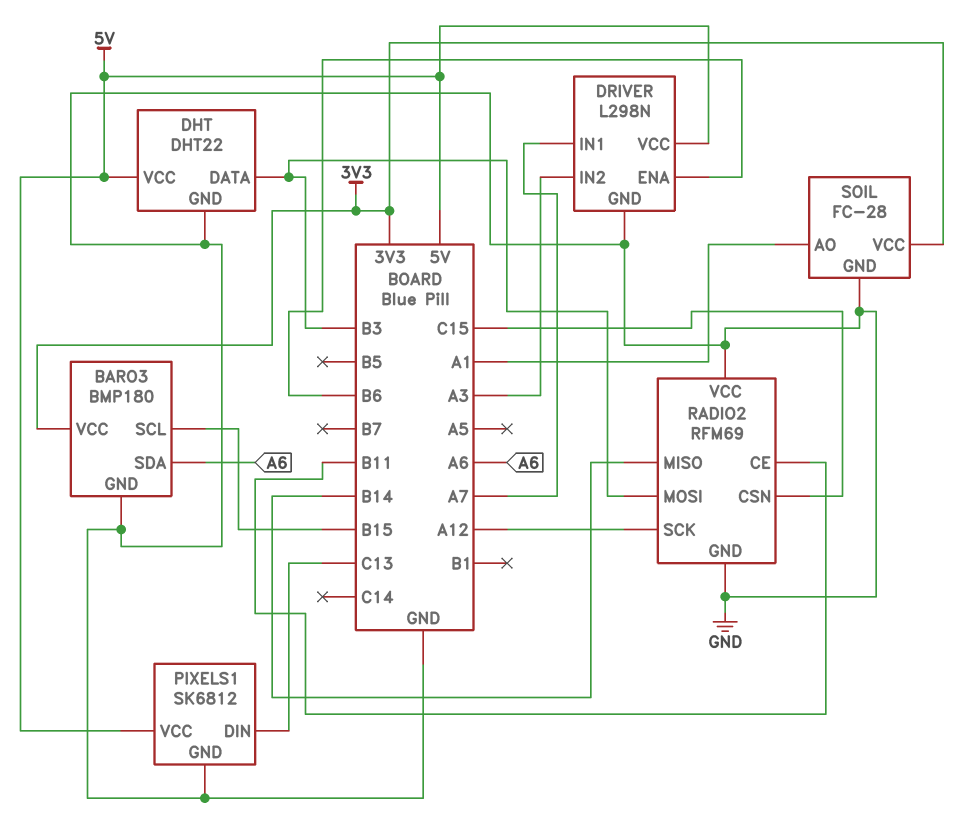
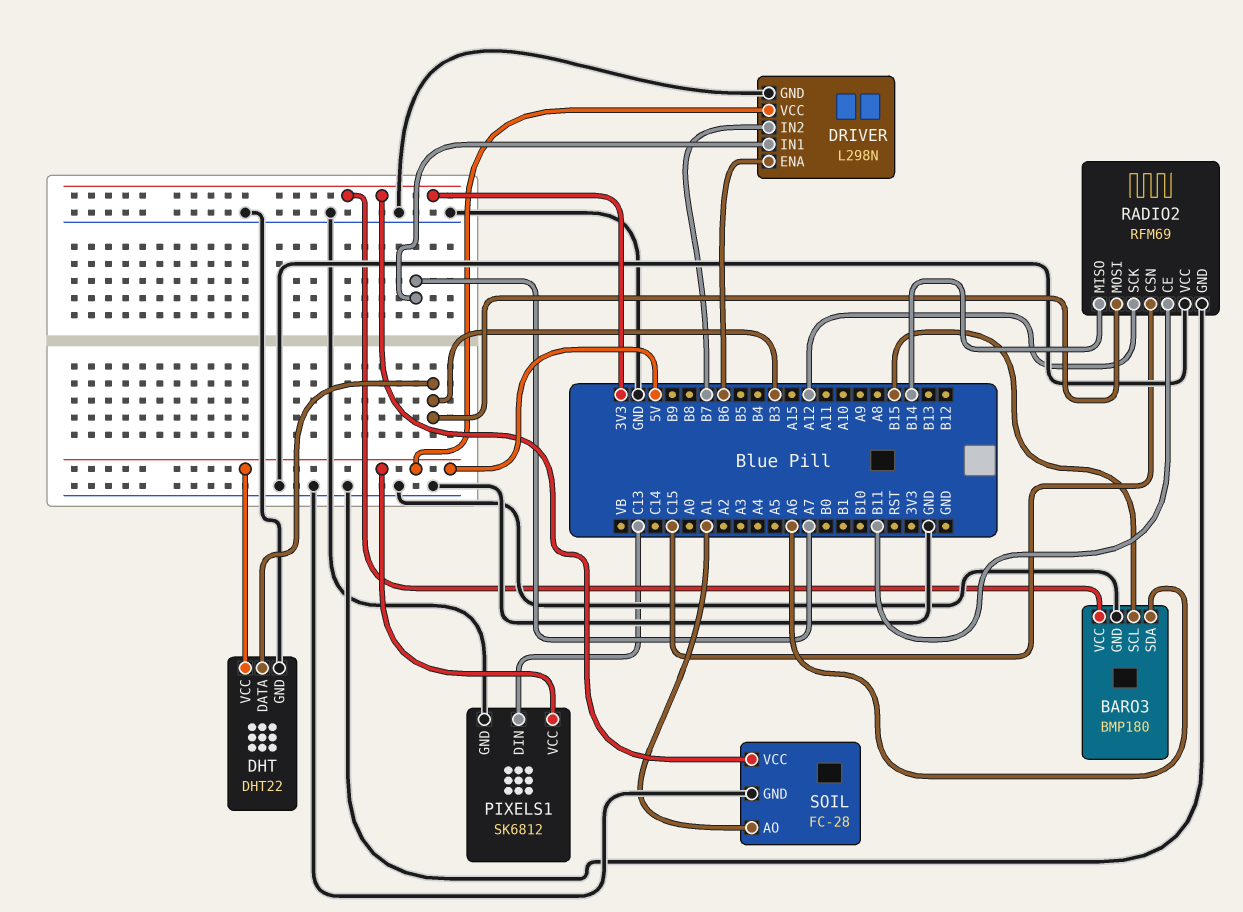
DRIVER pin IN2: A3 -> B7

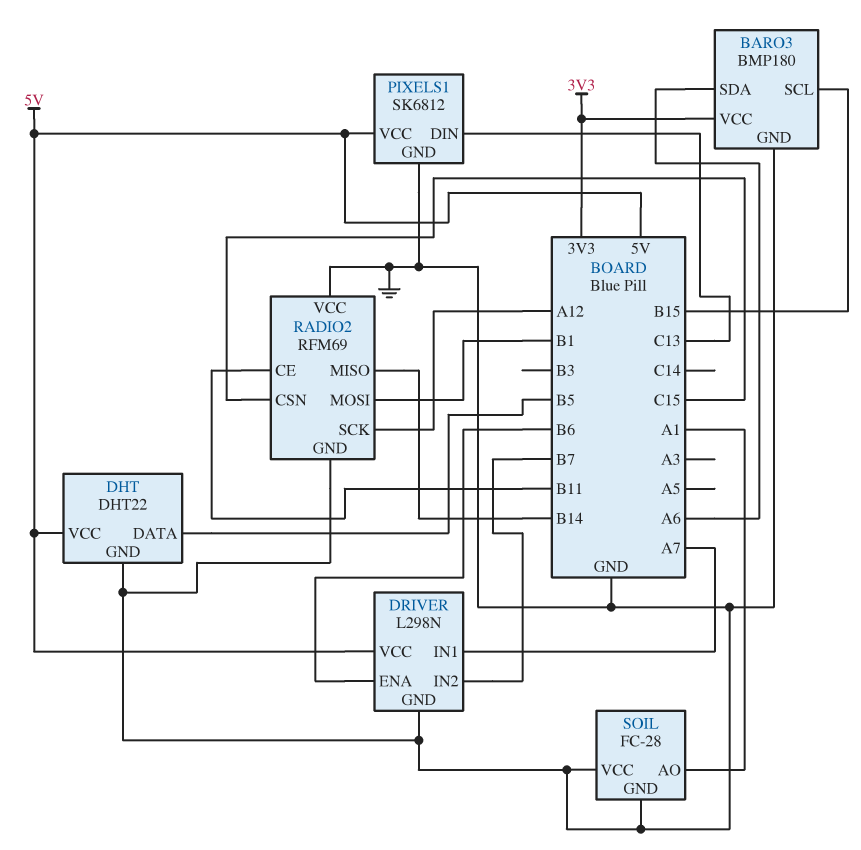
DHT pin DATA: B3 -> B5
RADIO2 pin MOSI: B3 -> B1
SOIL pin VCC: 3V3 -> GND

